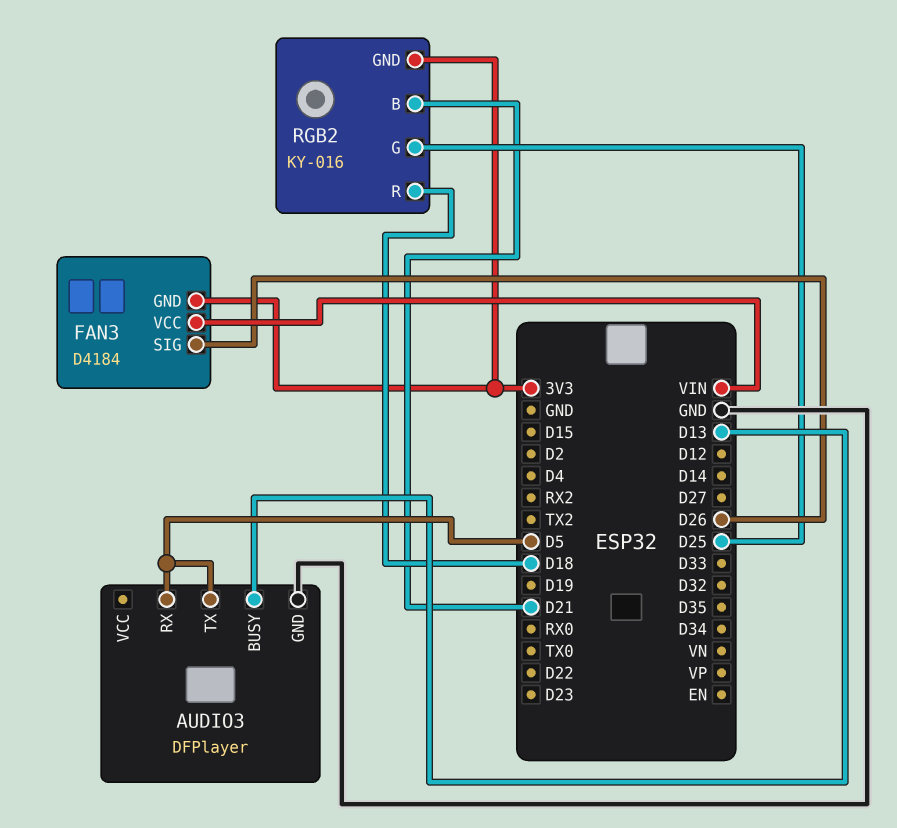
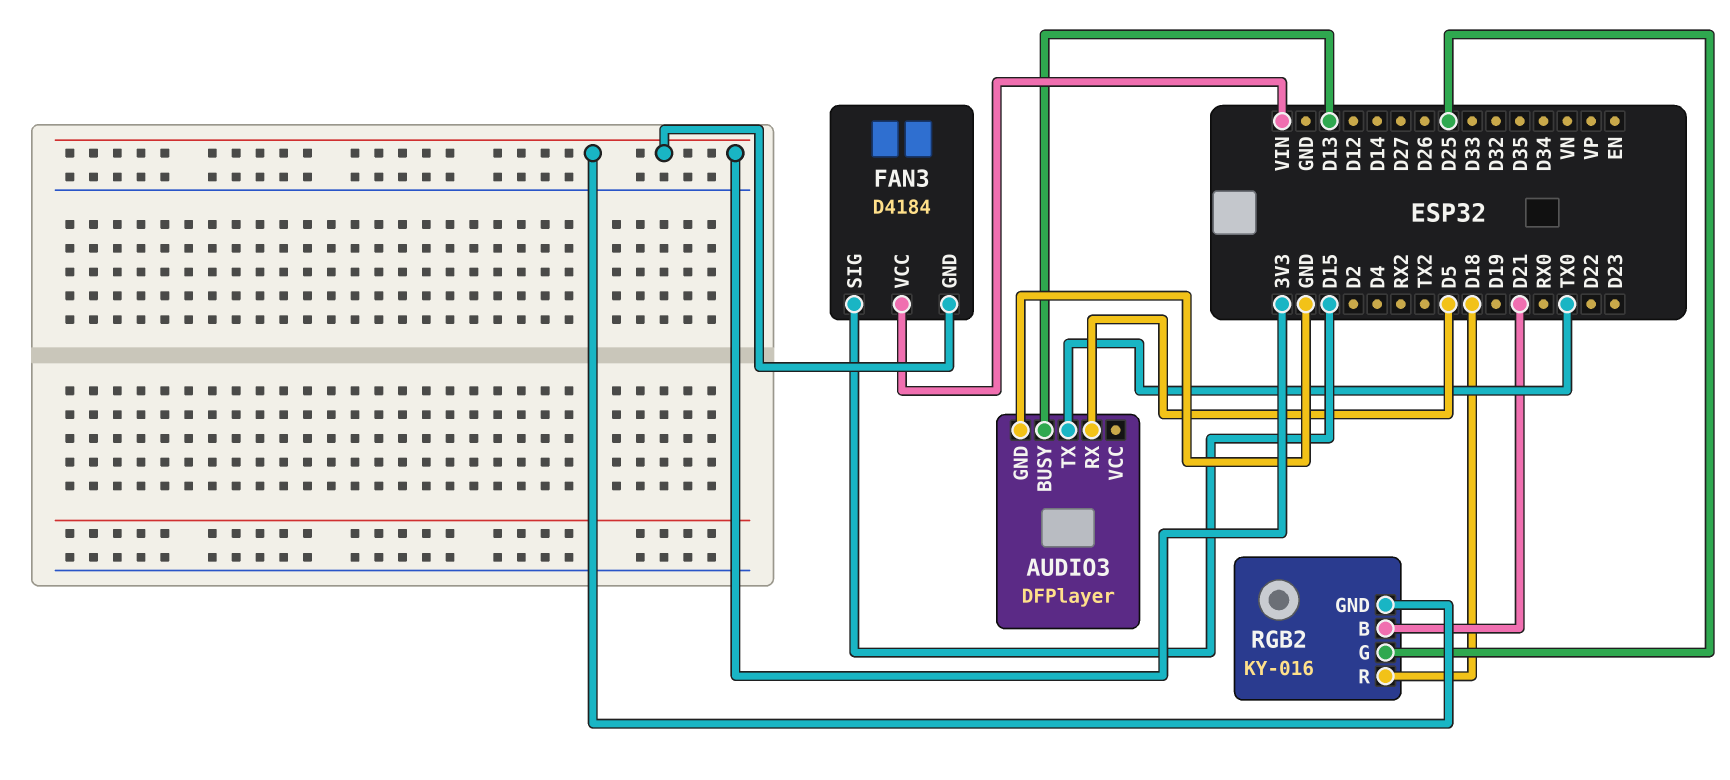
AUDIO3 pin TX: D5 -> TX0
FAN3 pin SIG: D26 -> D15

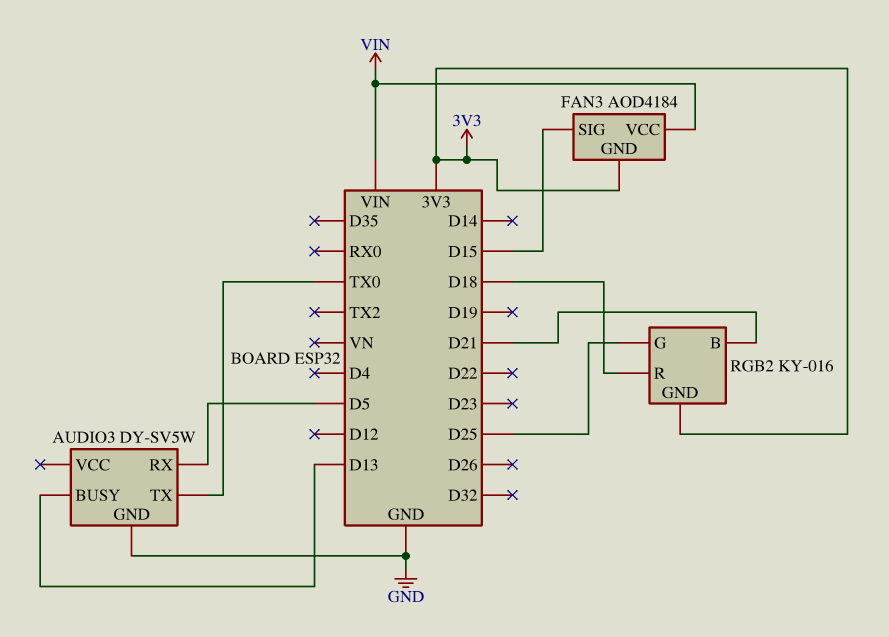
AUDIO3: DFPlayer -> DY-SV5W
FAN3: D4184 -> AOD4184

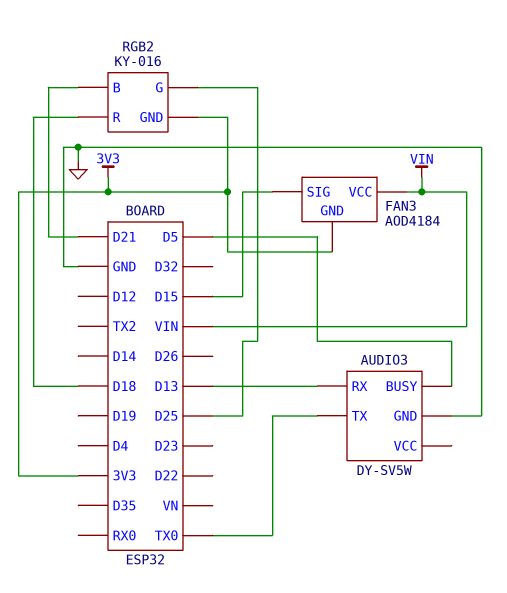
AUDIO3 pin BUSY: D13 -> D5
AUDIO3 pin RX: D5 -> D13

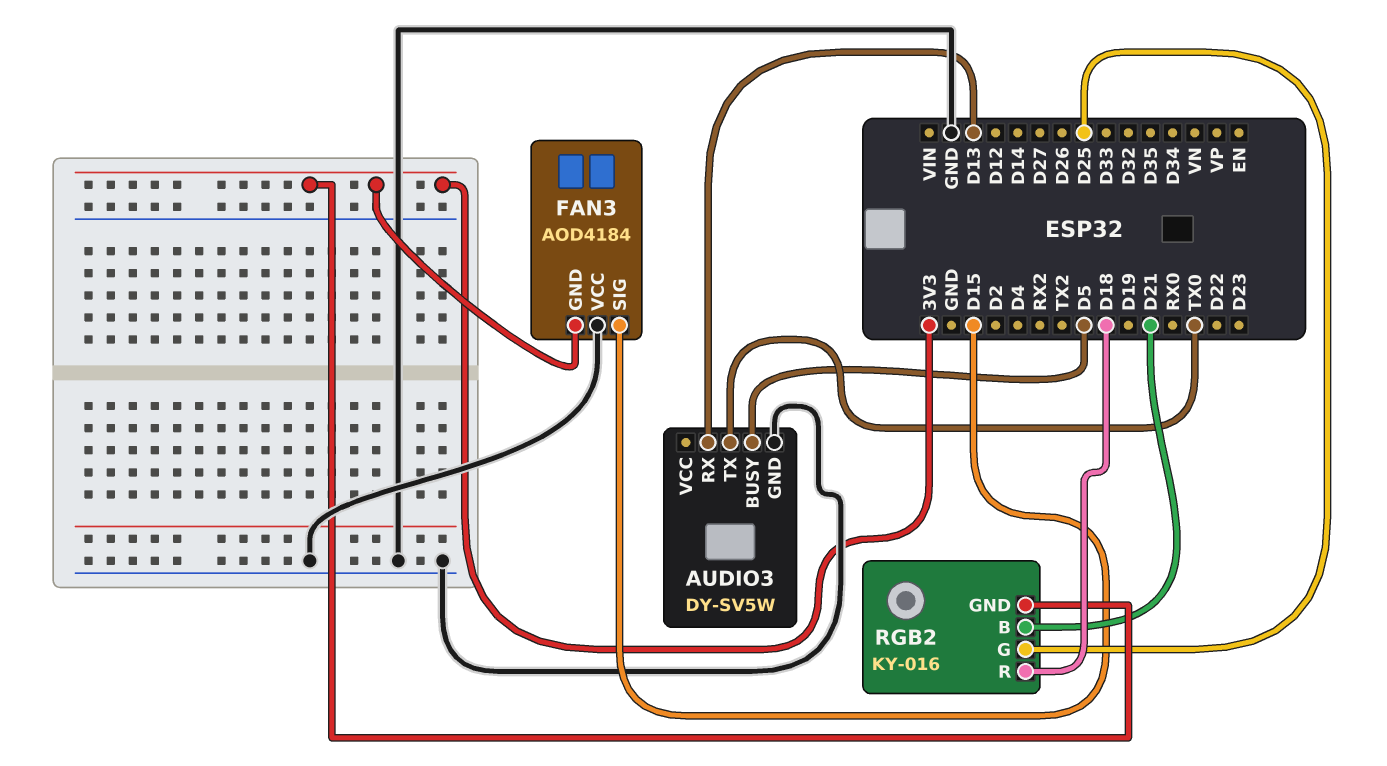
FAN3 pin VCC: VIN -> GND

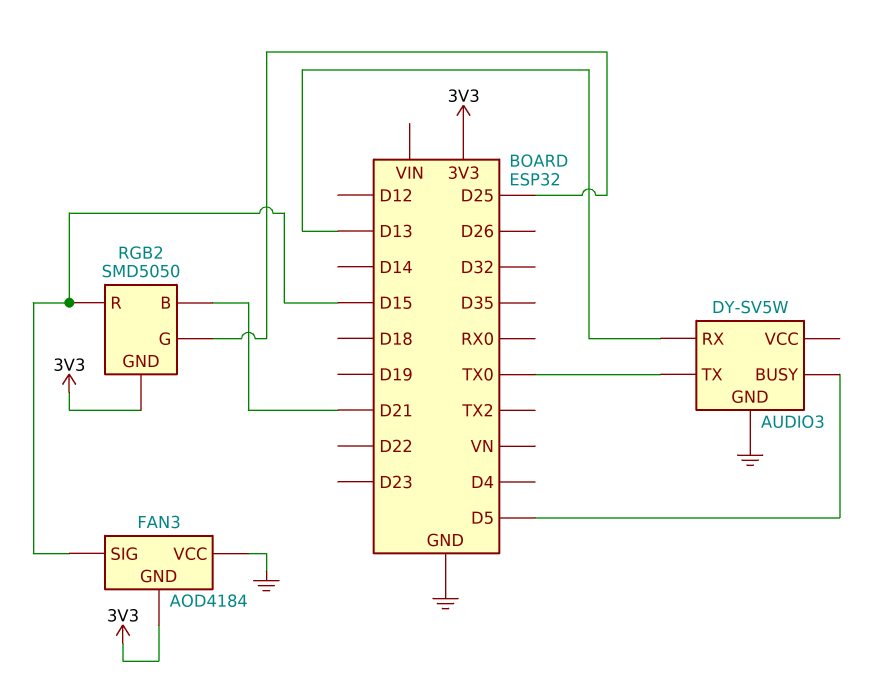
RGB2: KY-016 -> SMD5050
RGB2 pin R: D18 -> D15

